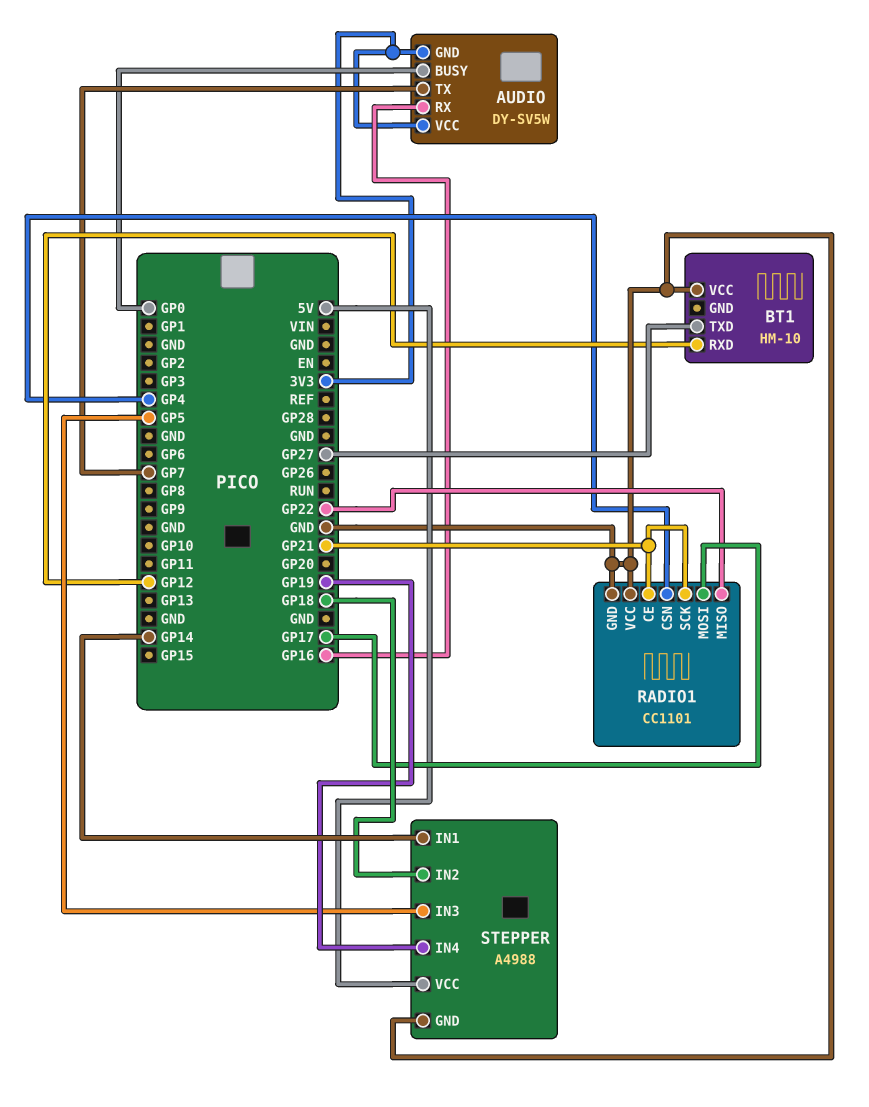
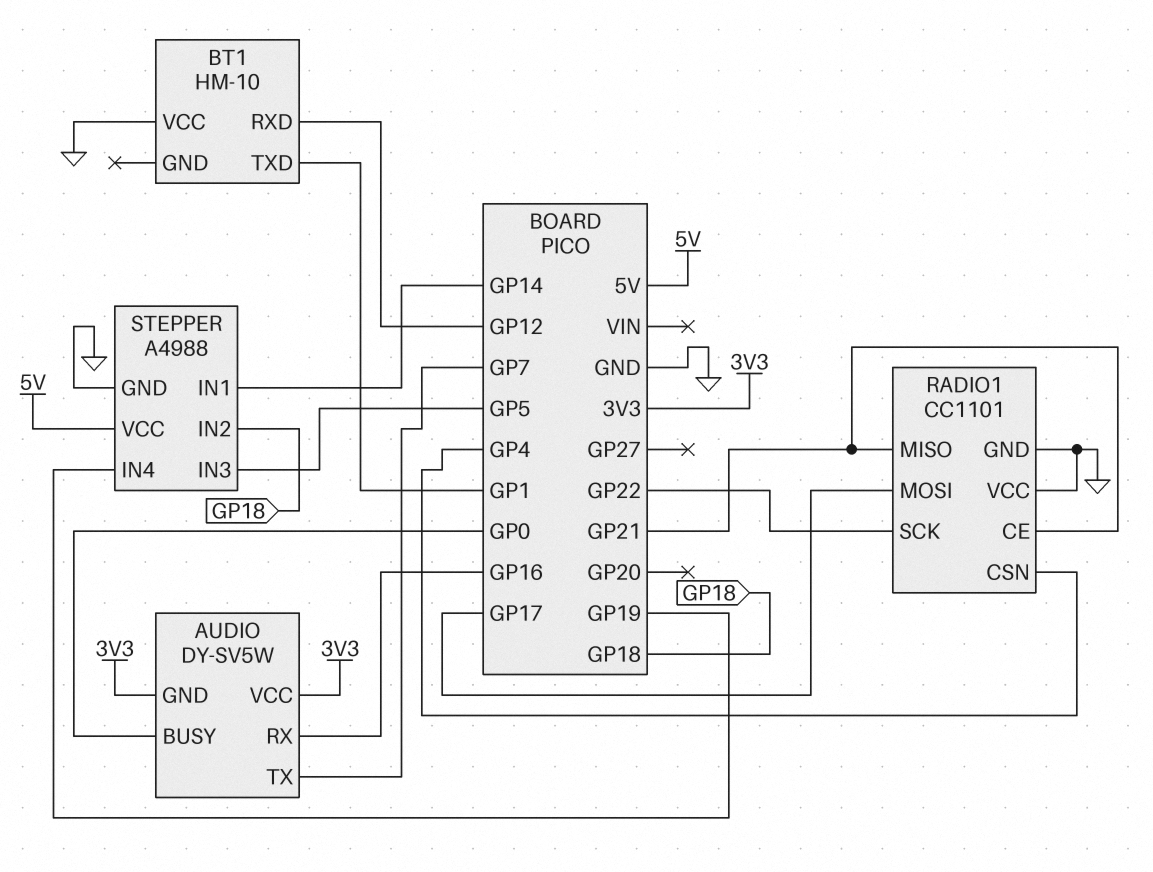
BT1 pin TXD: GP27 -> GP1
RADIO1 pin MISO: GP22 -> GP21
RADIO1 pin SCK: GP21 -> GP22

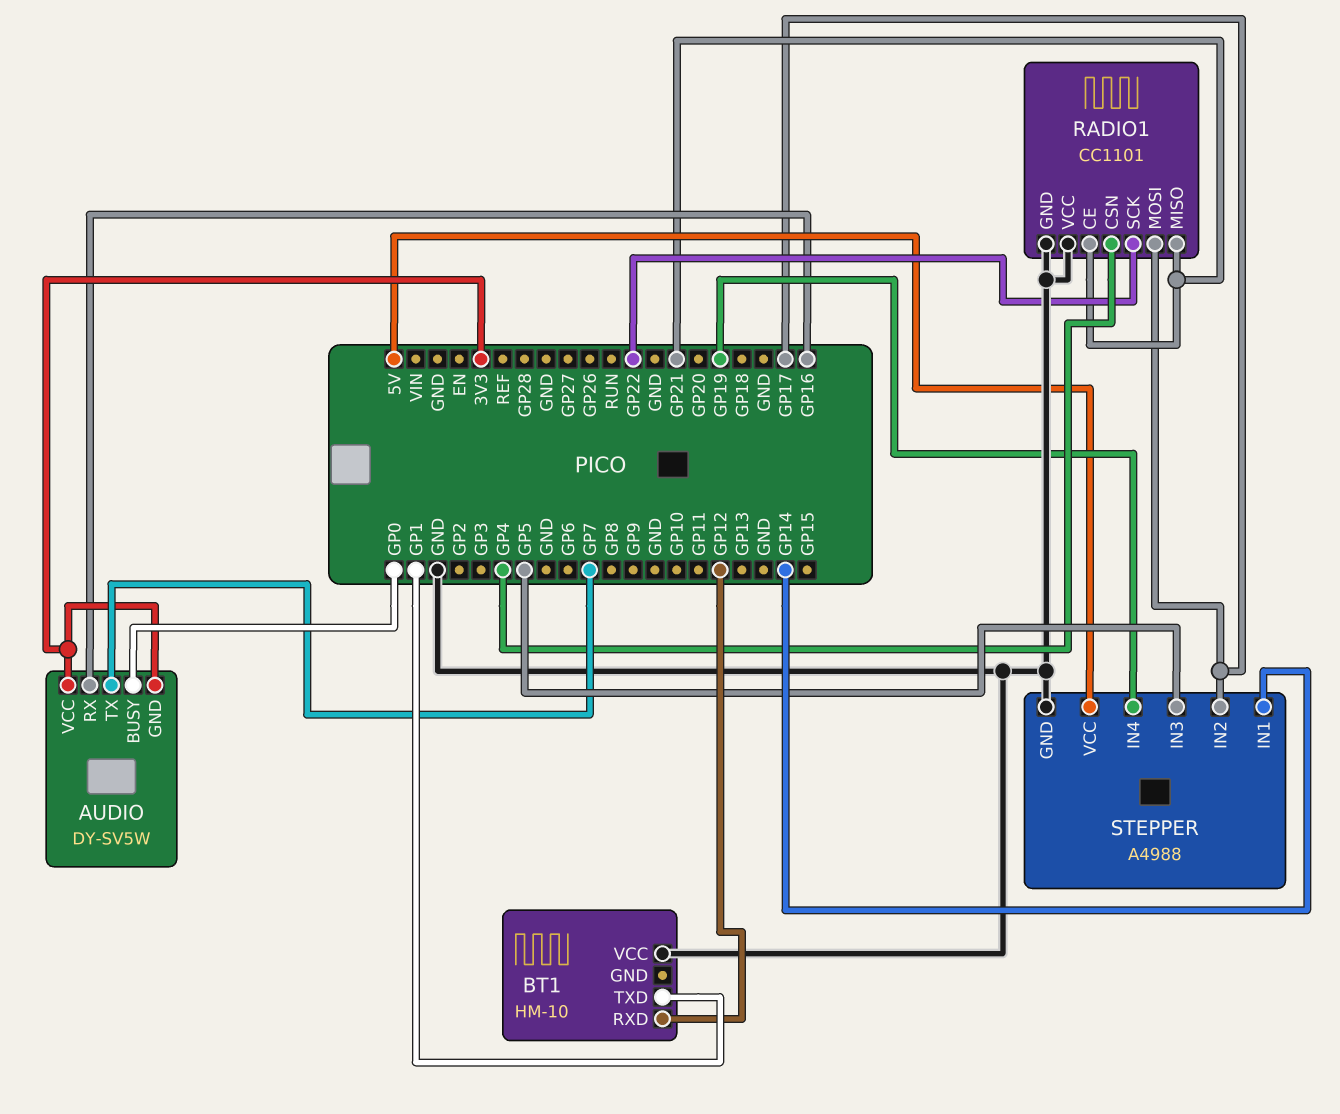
STEPPER pin IN2: GP18 -> GP17

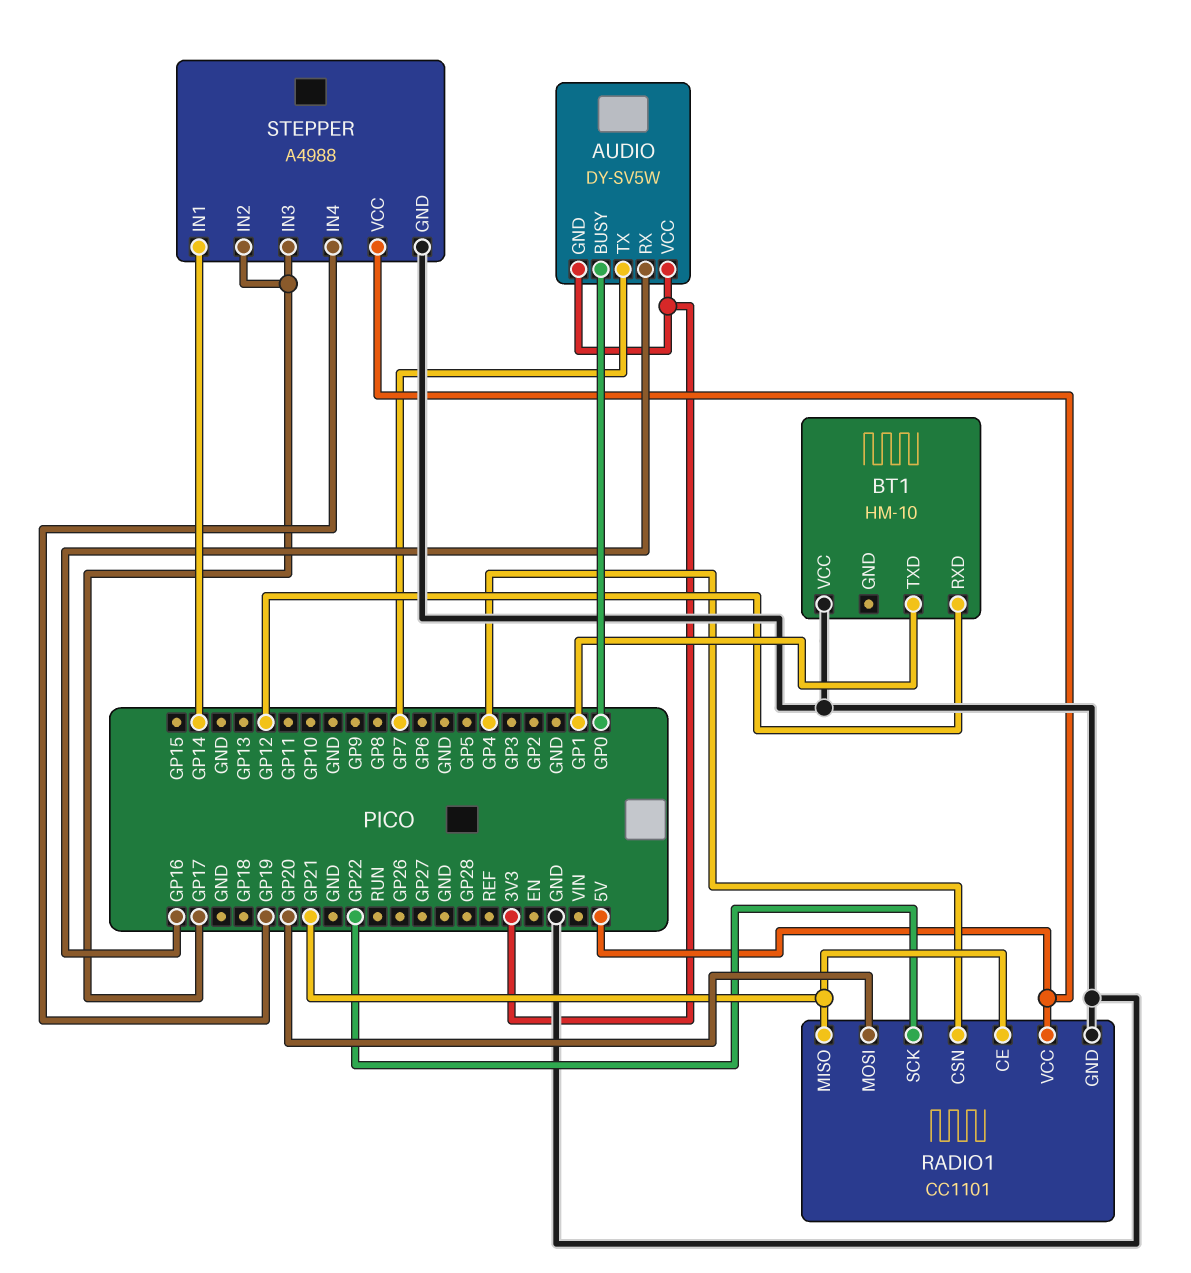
RADIO1 pin MOSI: GP17 -> GP20
RADIO1 pin VCC: GND -> 5V
STEPPER pin IN3: GP5 -> GP17

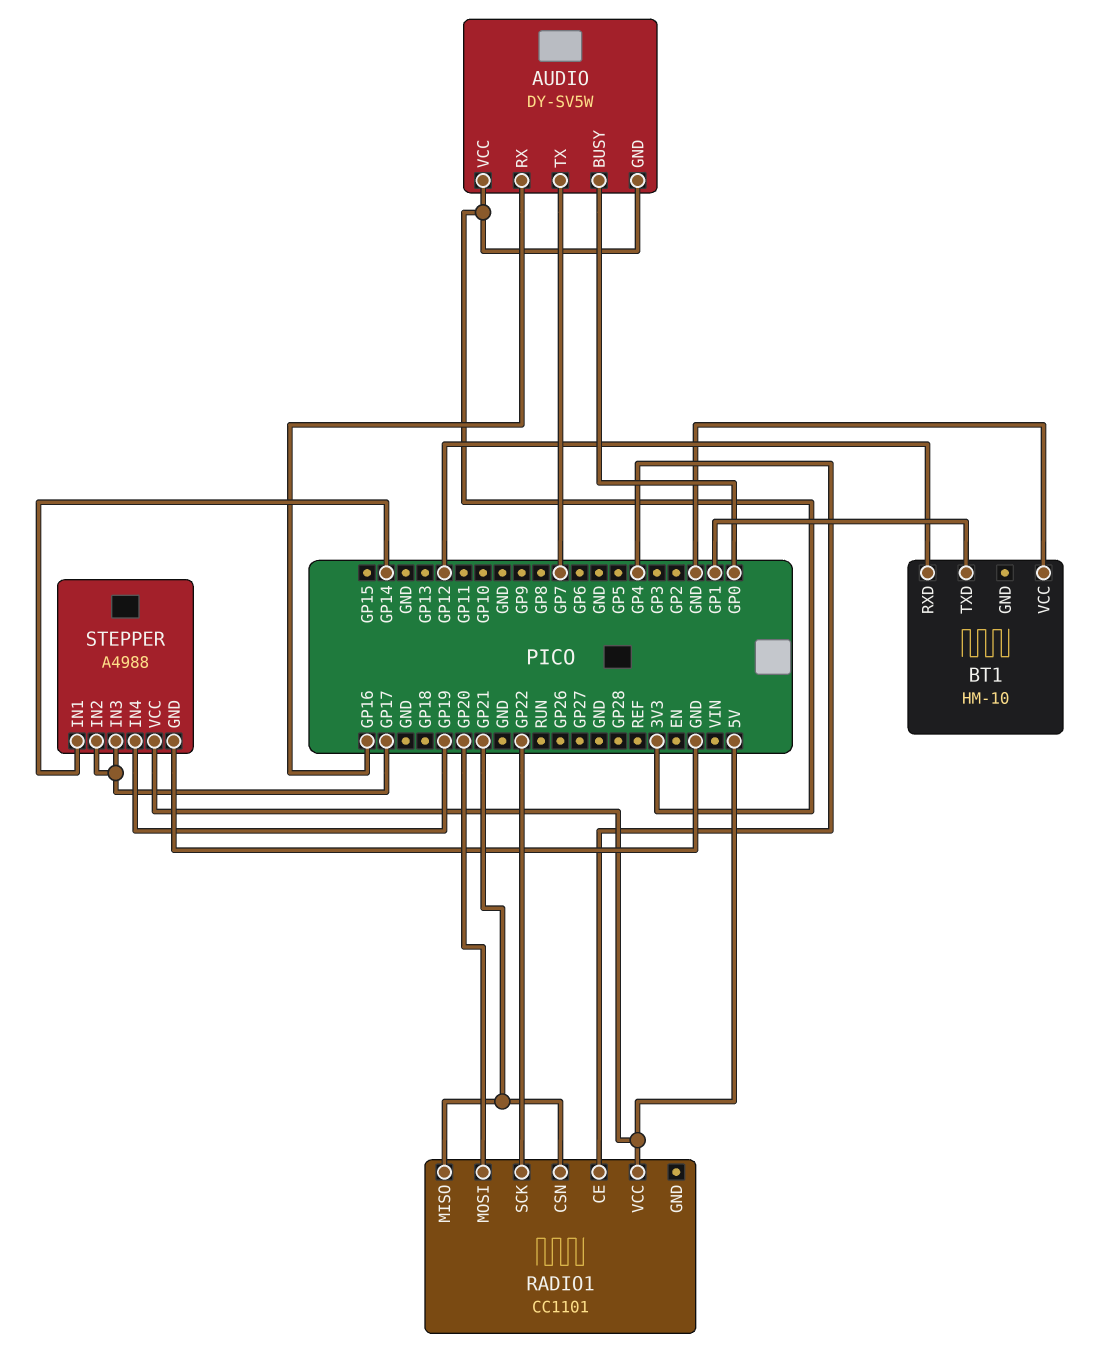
RADIO1 pin CE: GP21 -> GP4
RADIO1 pin CSN: GP4 -> GP21
RADIO1 pin GND: GND -> none

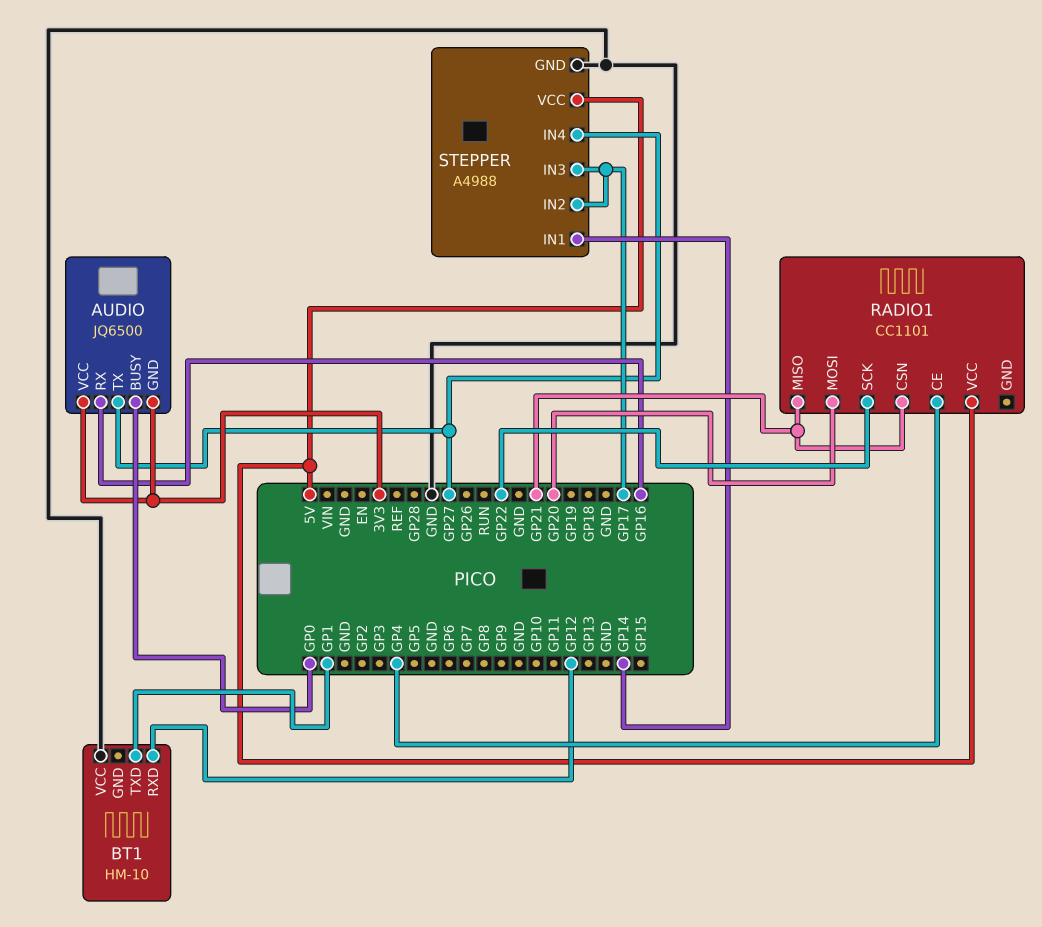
AUDIO: DY-SV5W -> JQ6500
AUDIO pin TX: GP7 -> GP27
STEPPER pin IN4: GP19 -> GP27

